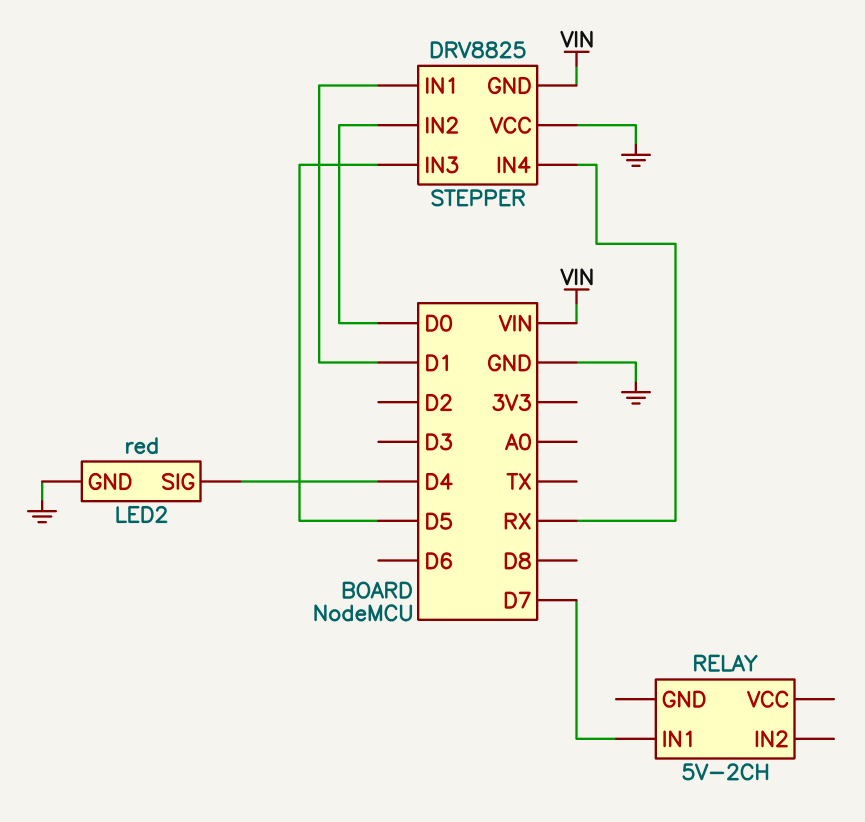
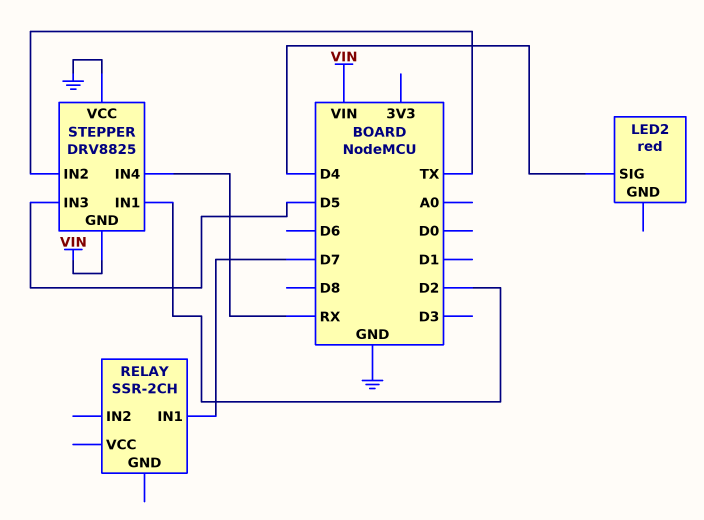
LED2 pin GND: GND -> none
RELAY: 5V-2CH -> SSR-2CH
STEPPER pin IN1: D1 -> D2
STEPPER pin IN2: D0 -> TX

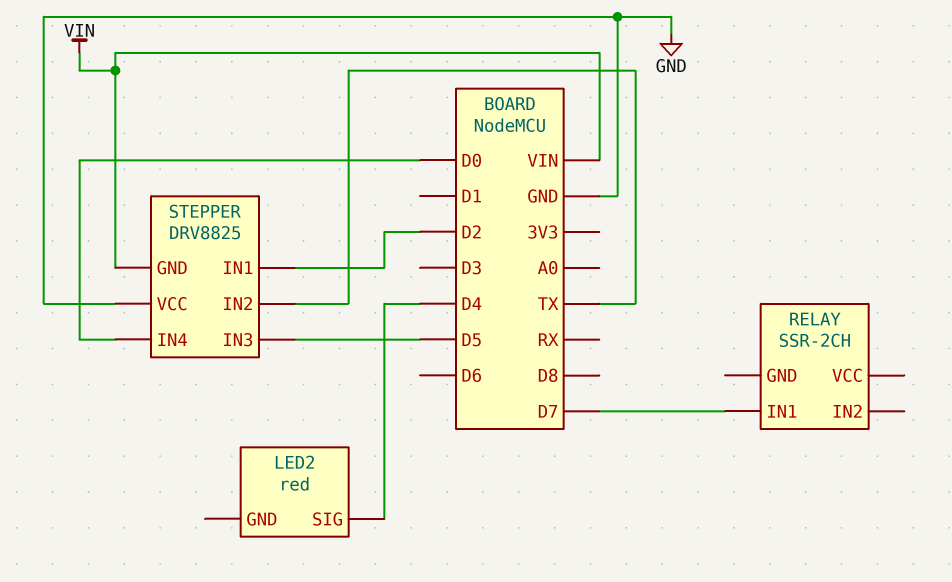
STEPPER pin IN4: RX -> D0

